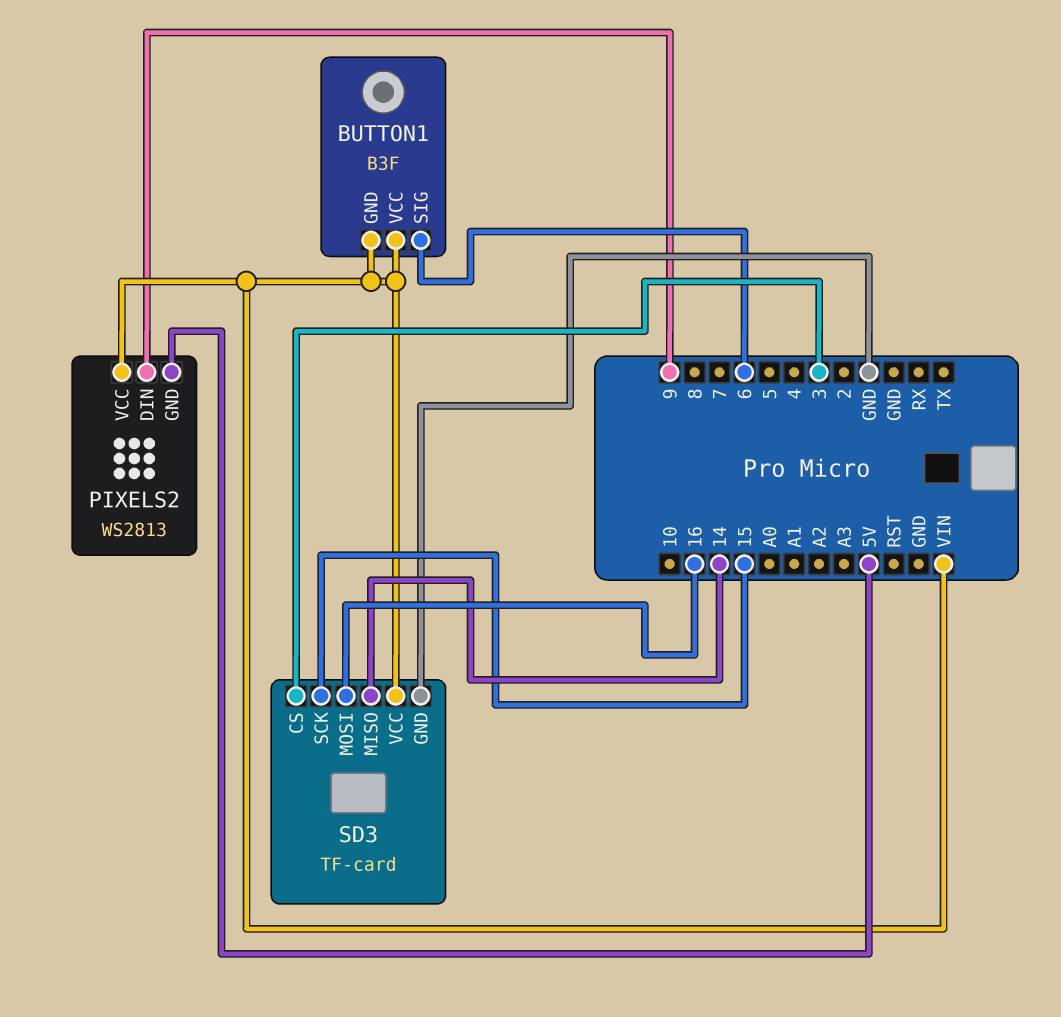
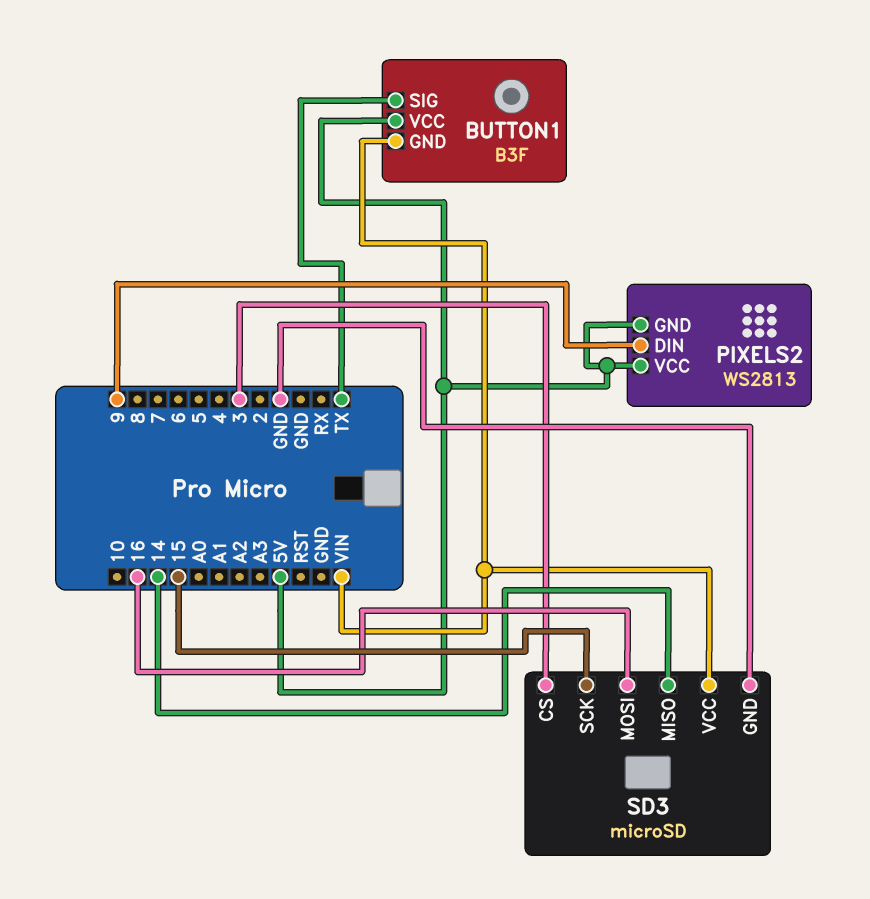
BUTTON1 pin SIG: 6 -> TX
BUTTON1 pin VCC: VIN -> 5V
PIXELS2 pin VCC: VIN -> 5V
SD3: TF-card -> microSD

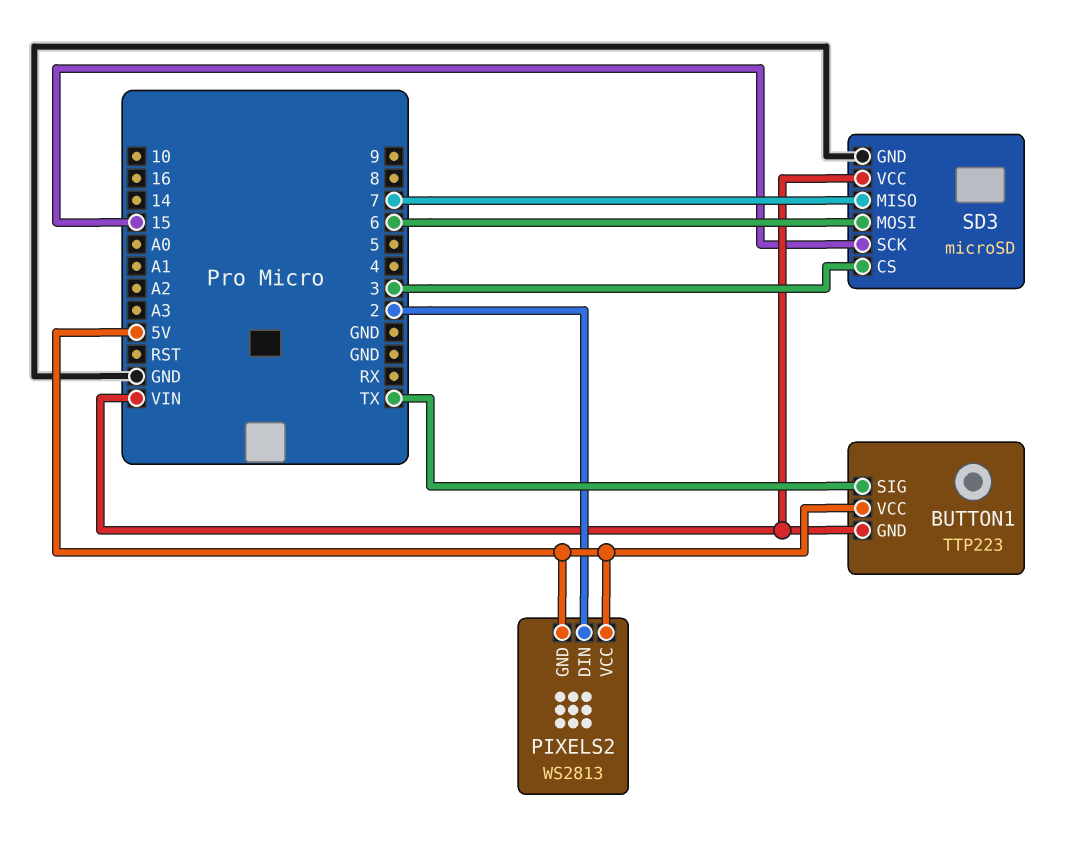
BUTTON1: B3F -> TTP223
PIXELS2 pin DIN: 9 -> 2
SD3 pin MISO: 14 -> 7
SD3 pin MOSI: 16 -> 6

